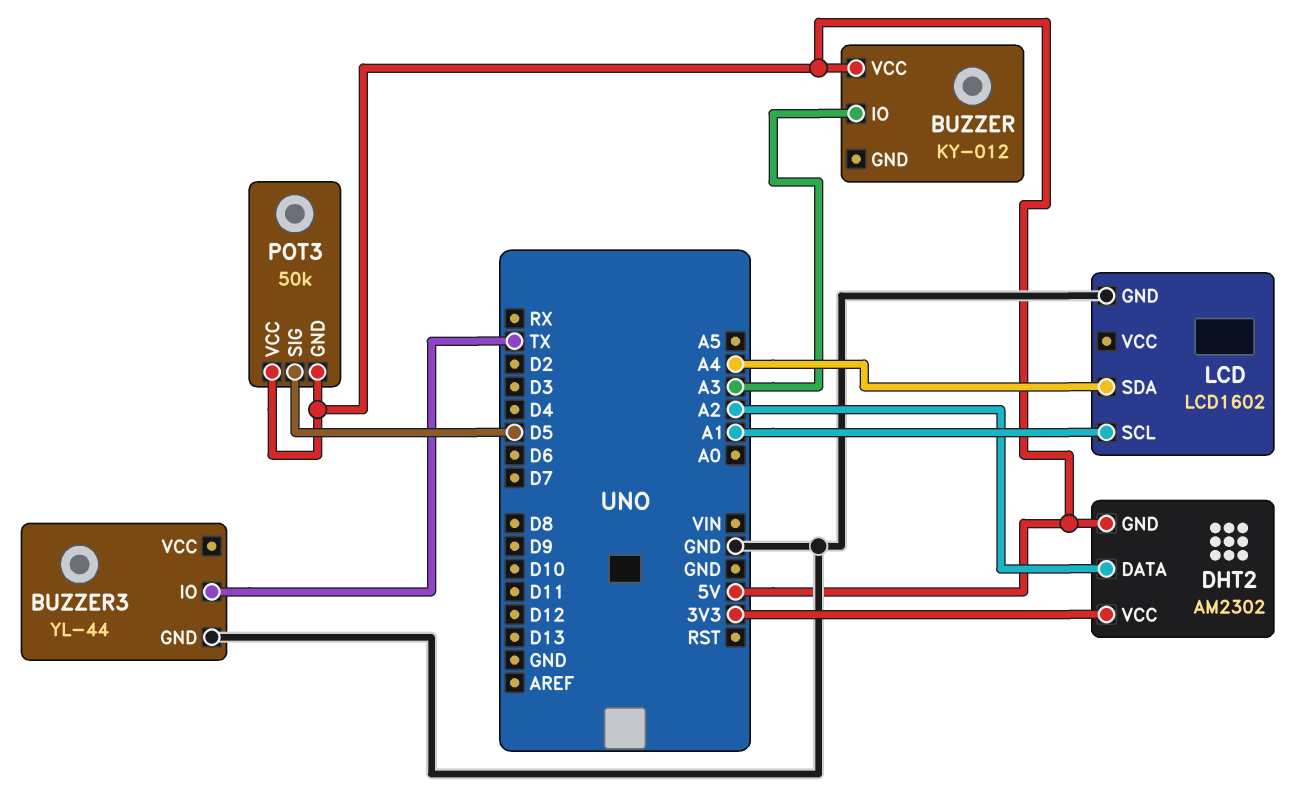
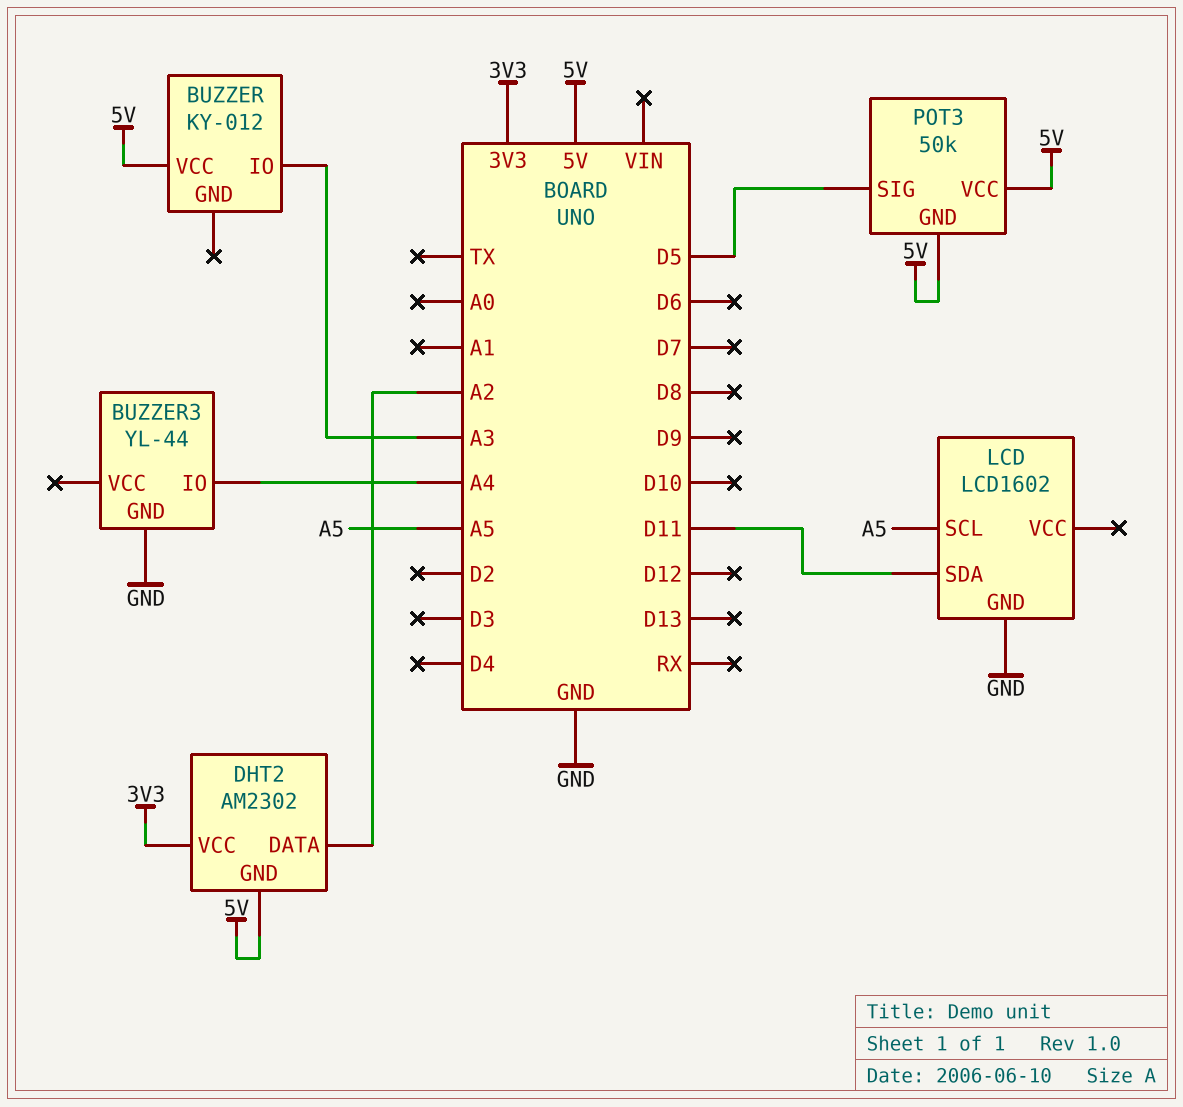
BUZZER3 pin IO: TX -> A4
LCD pin SCL: A1 -> A5
LCD pin SDA: A4 -> D11

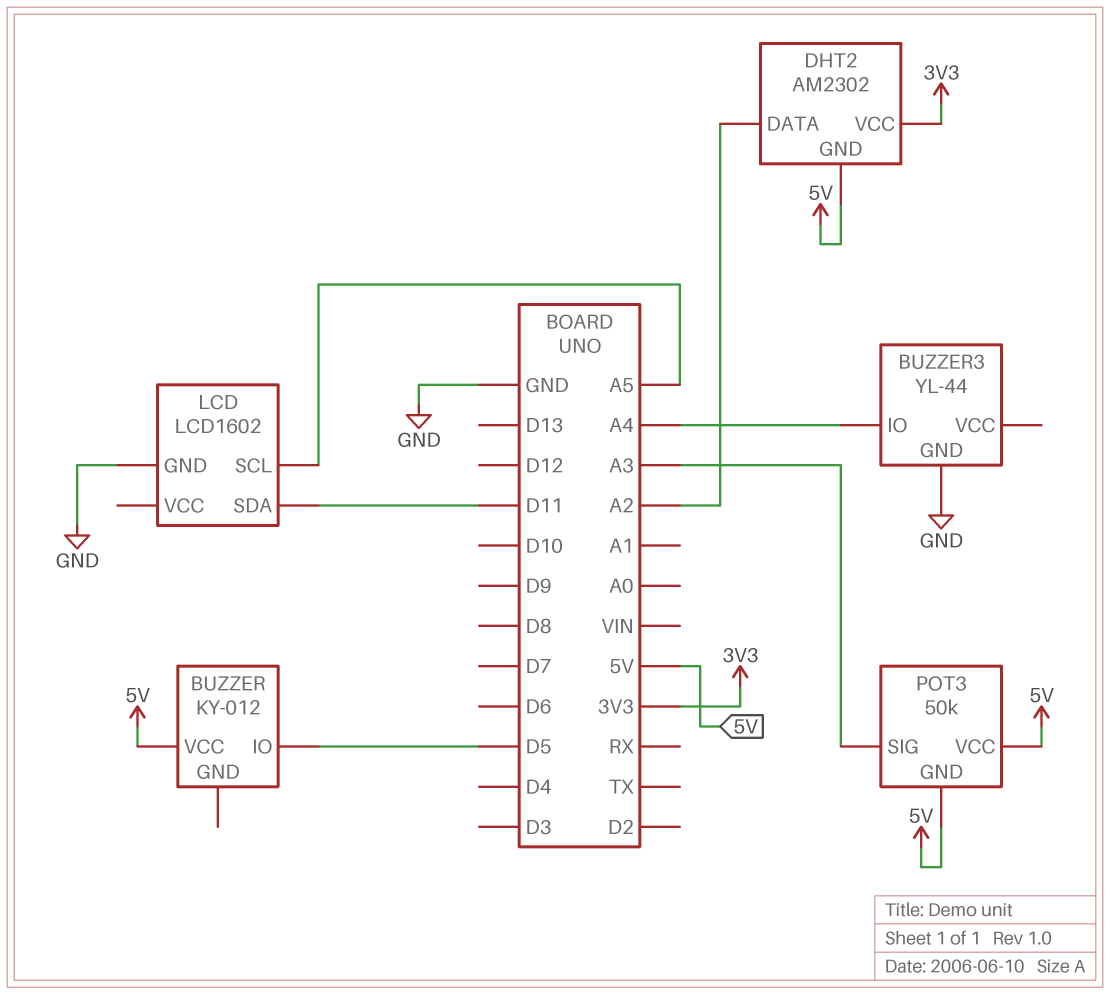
BUZZER pin IO: A3 -> D5
POT3 pin SIG: D5 -> A3

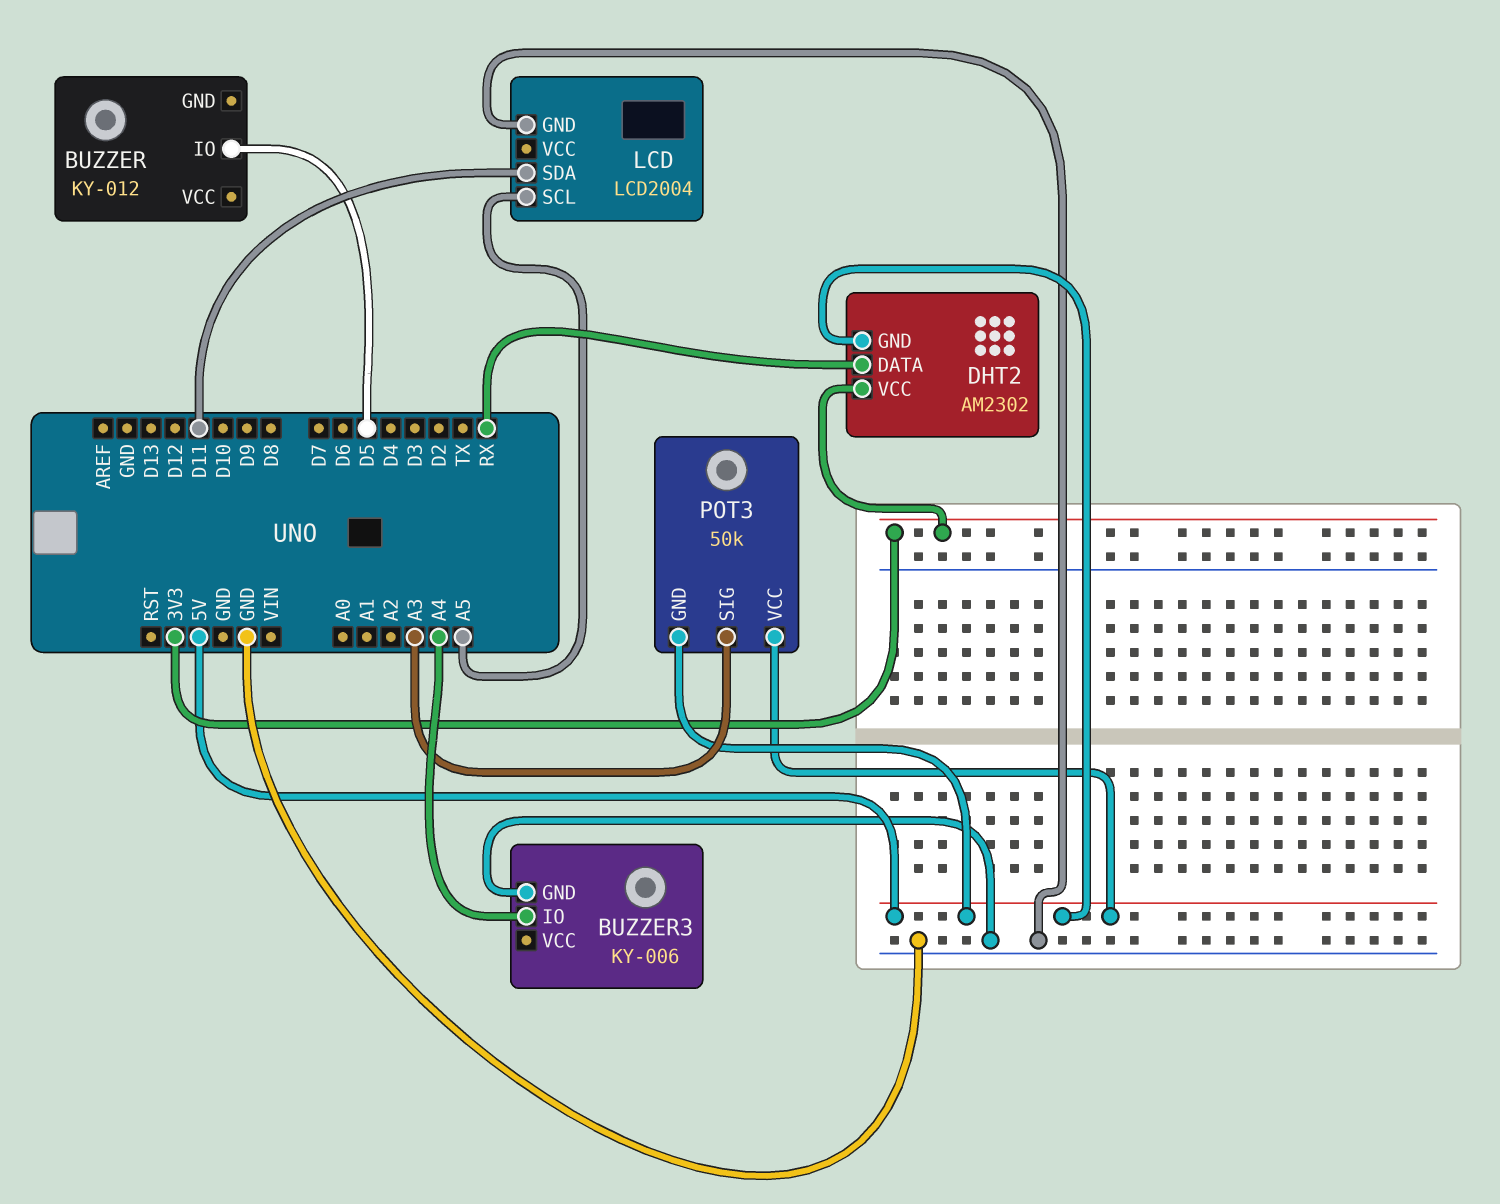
BUZZER pin VCC: 5V -> none
BUZZER3: YL-44 -> KY-006
DHT2 pin DATA: A2 -> RX
LCD: LCD1602 -> LCD2004

